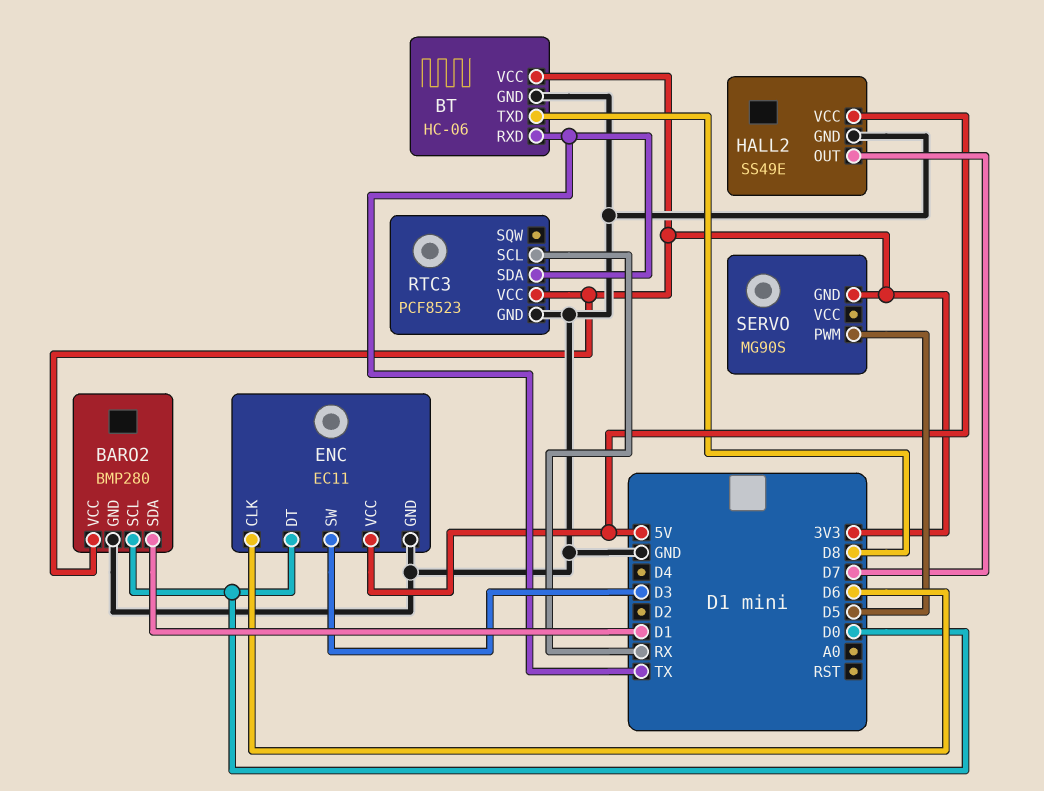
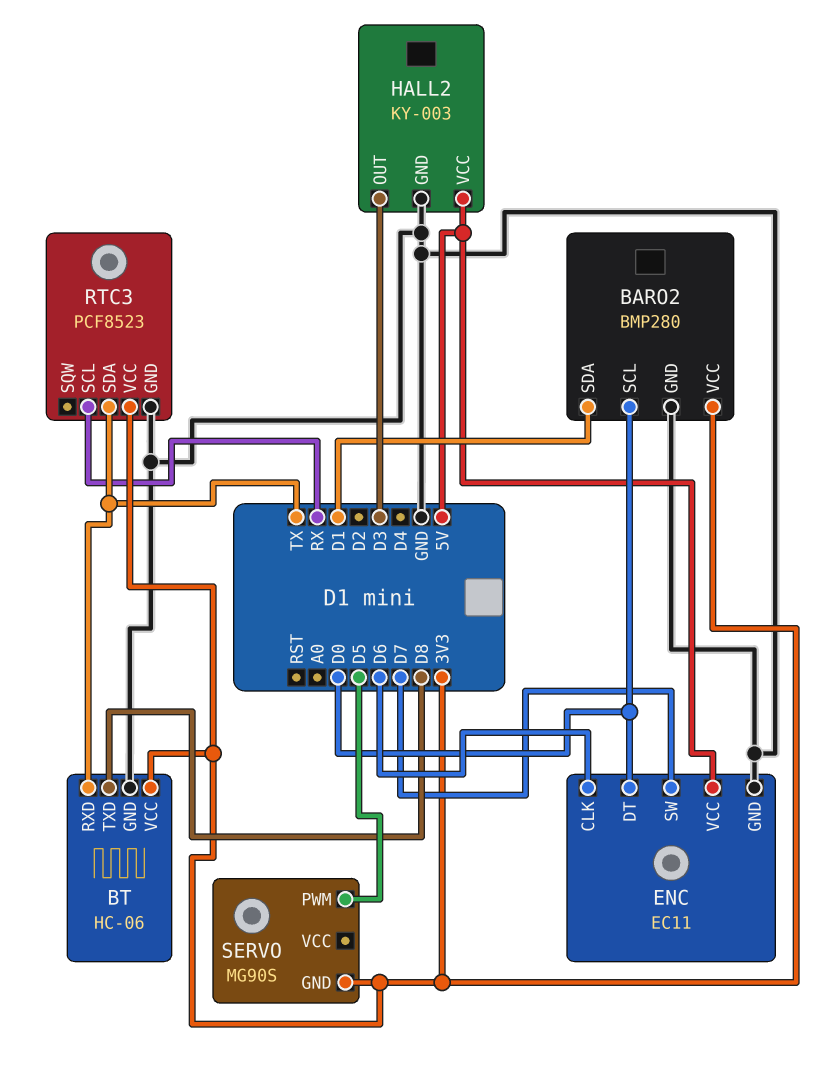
ENC pin SW: D3 -> D7
HALL2: SS49E -> KY-003
HALL2 pin OUT: D7 -> D3

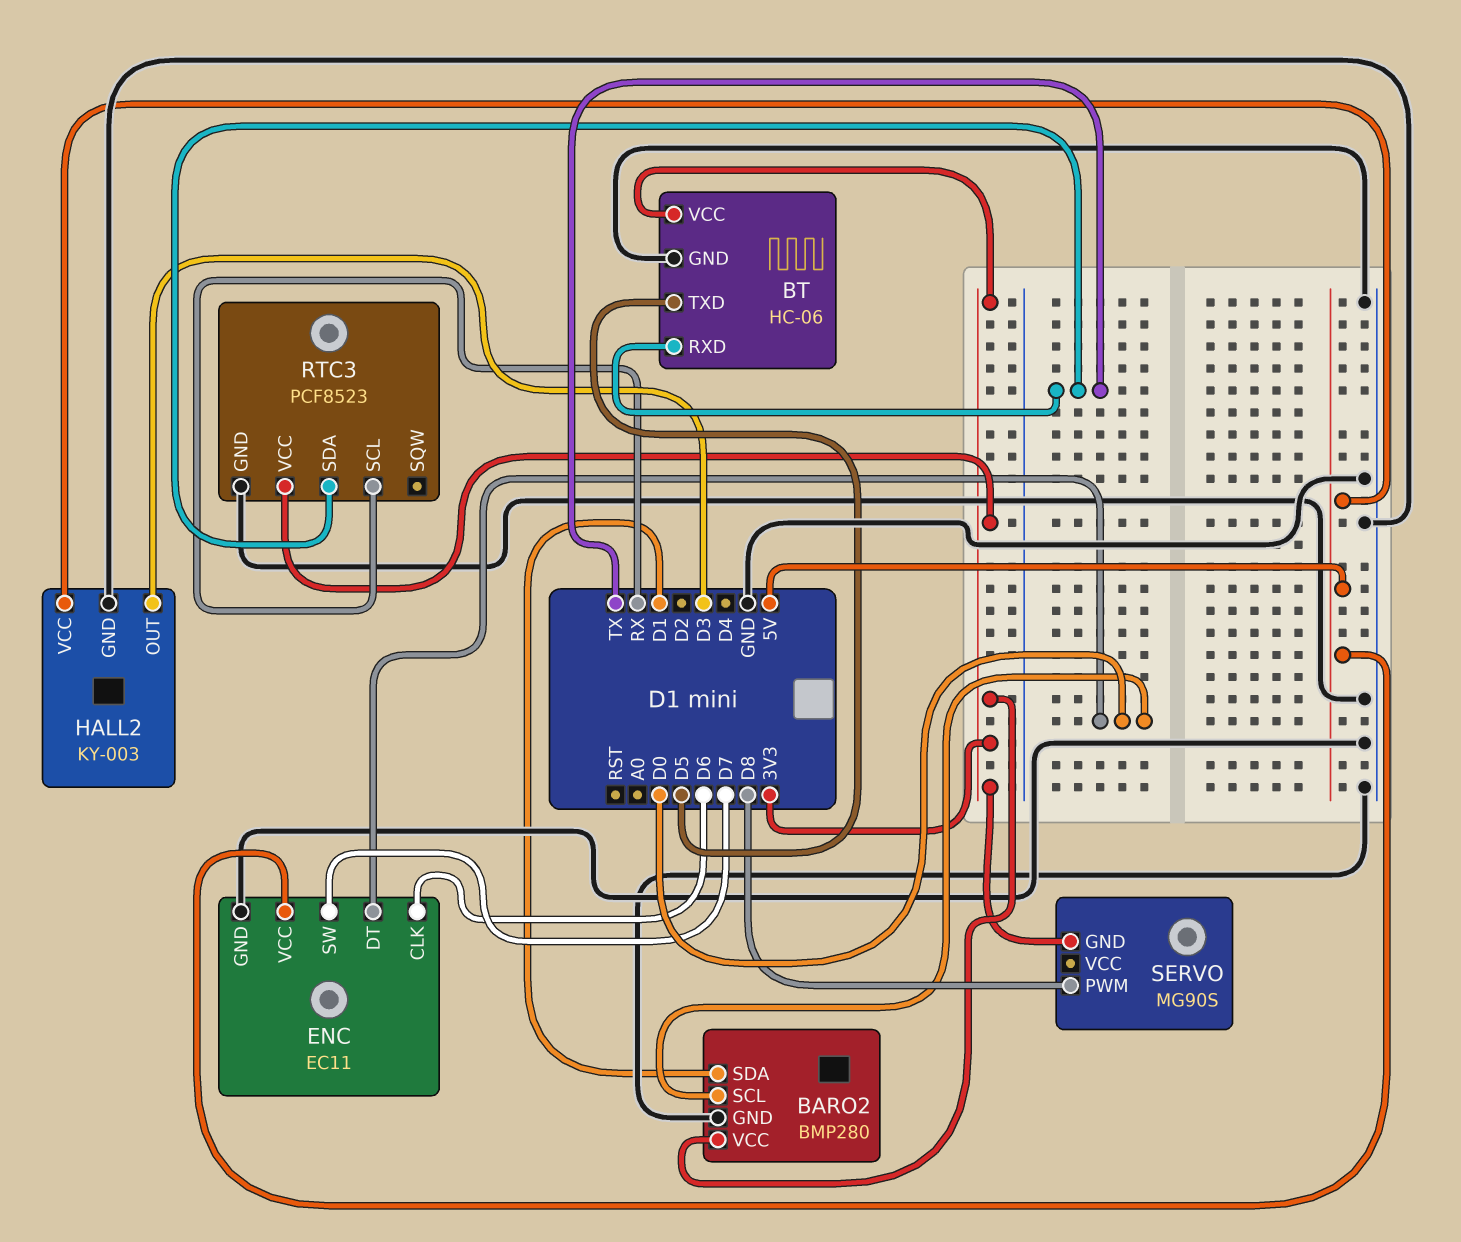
BT pin TXD: D8 -> D5
SERVO pin PWM: D5 -> D8

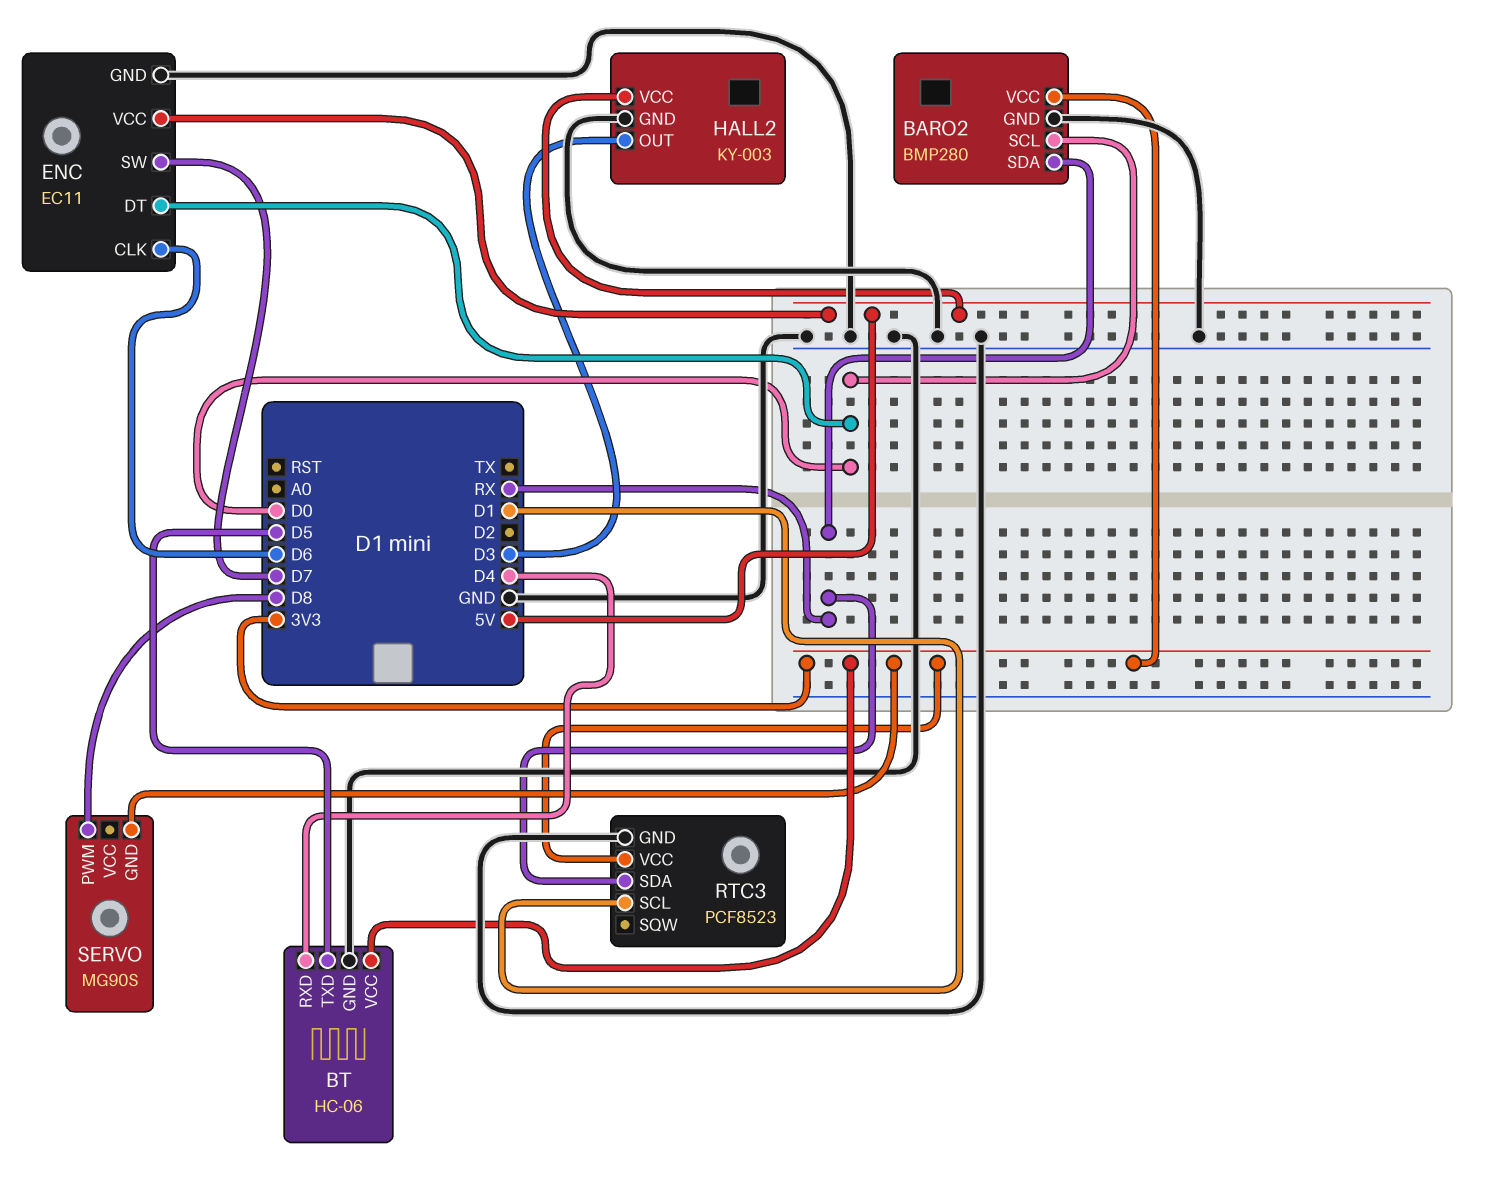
BARO2 pin SDA: D1 -> RX
BT pin RXD: TX -> D4
RTC3 pin SCL: RX -> D1
RTC3 pin SDA: TX -> RX

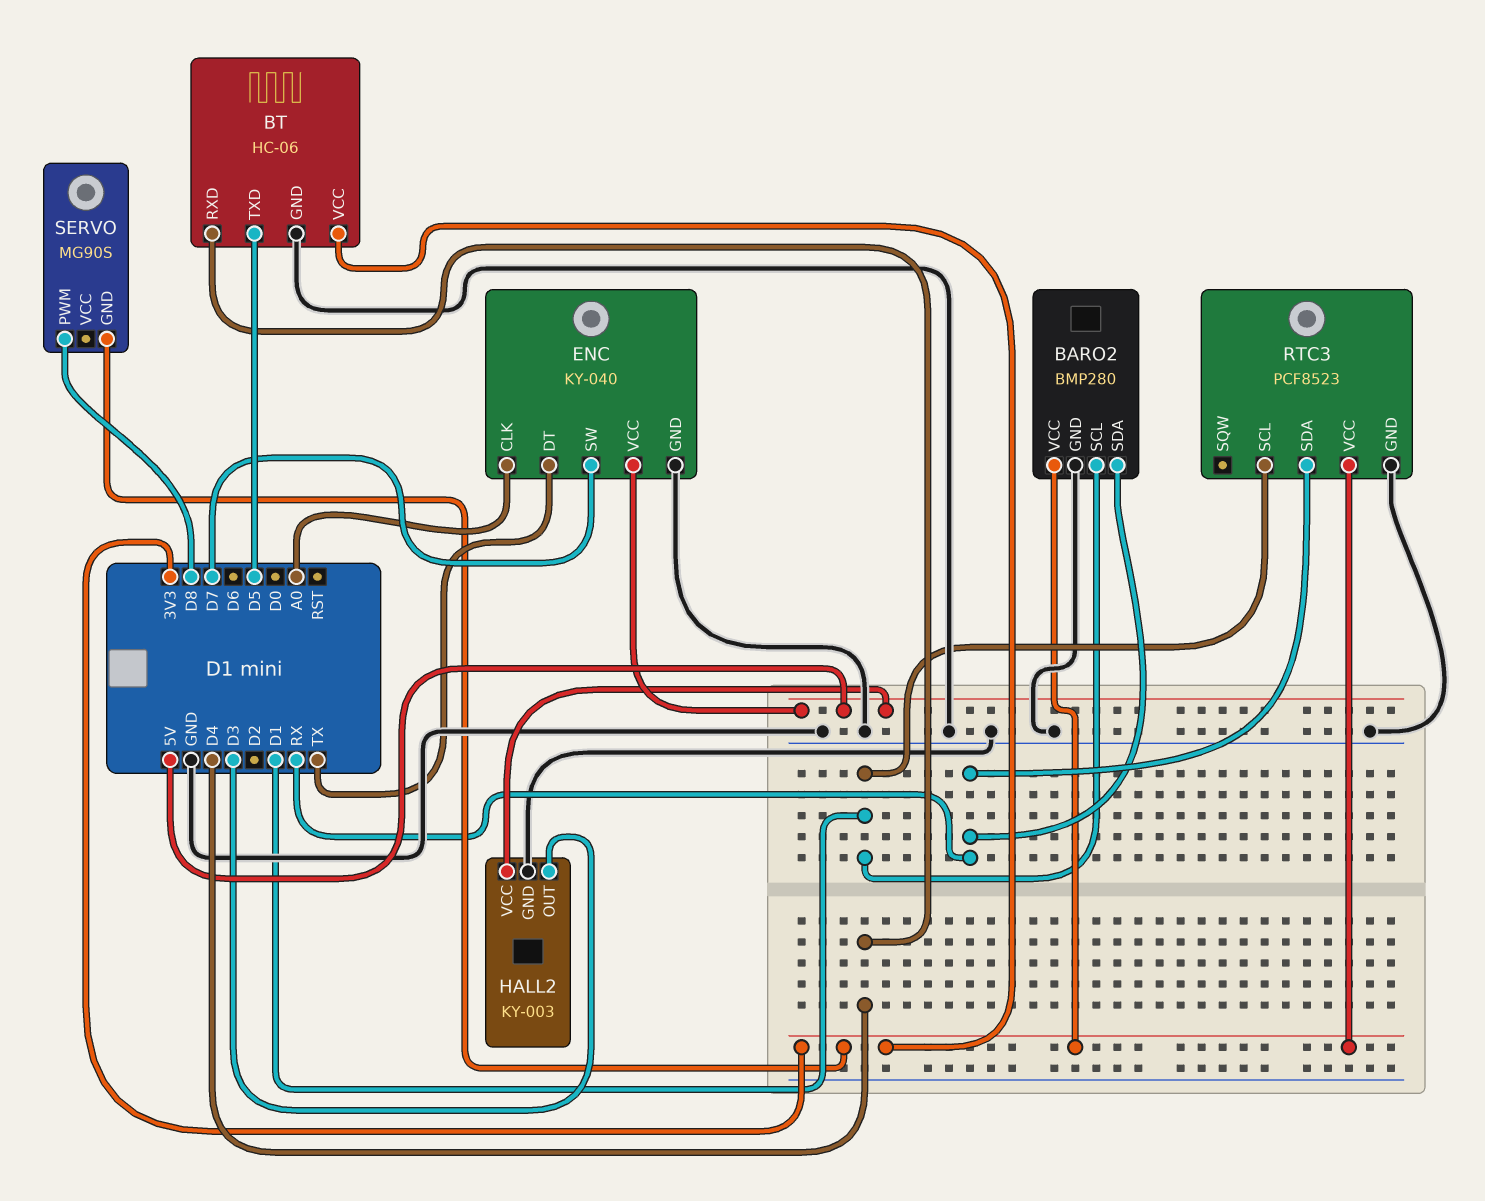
BARO2 pin SCL: D0 -> D1
ENC: EC11 -> KY-040
ENC pin CLK: D6 -> A0
ENC pin DT: D0 -> TX

